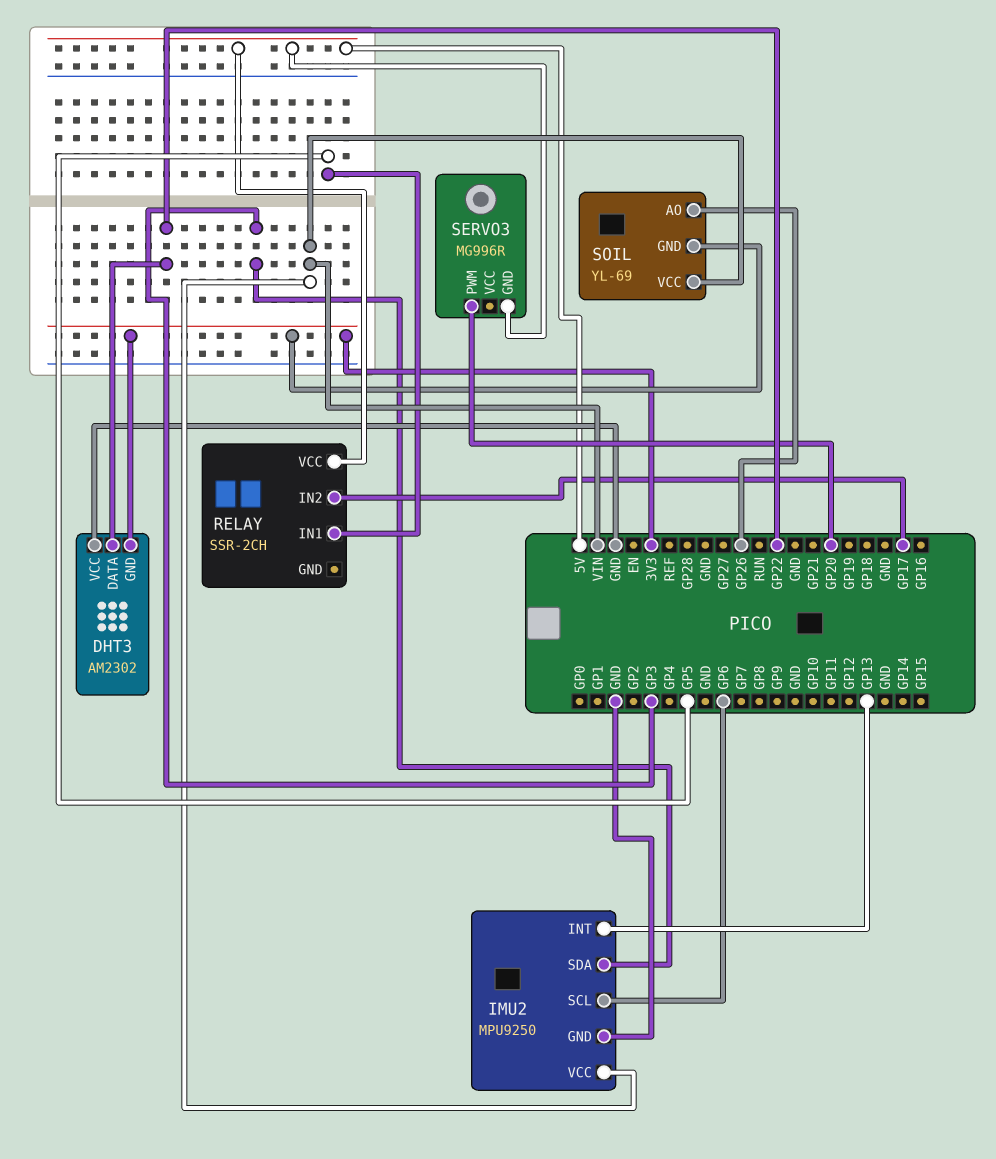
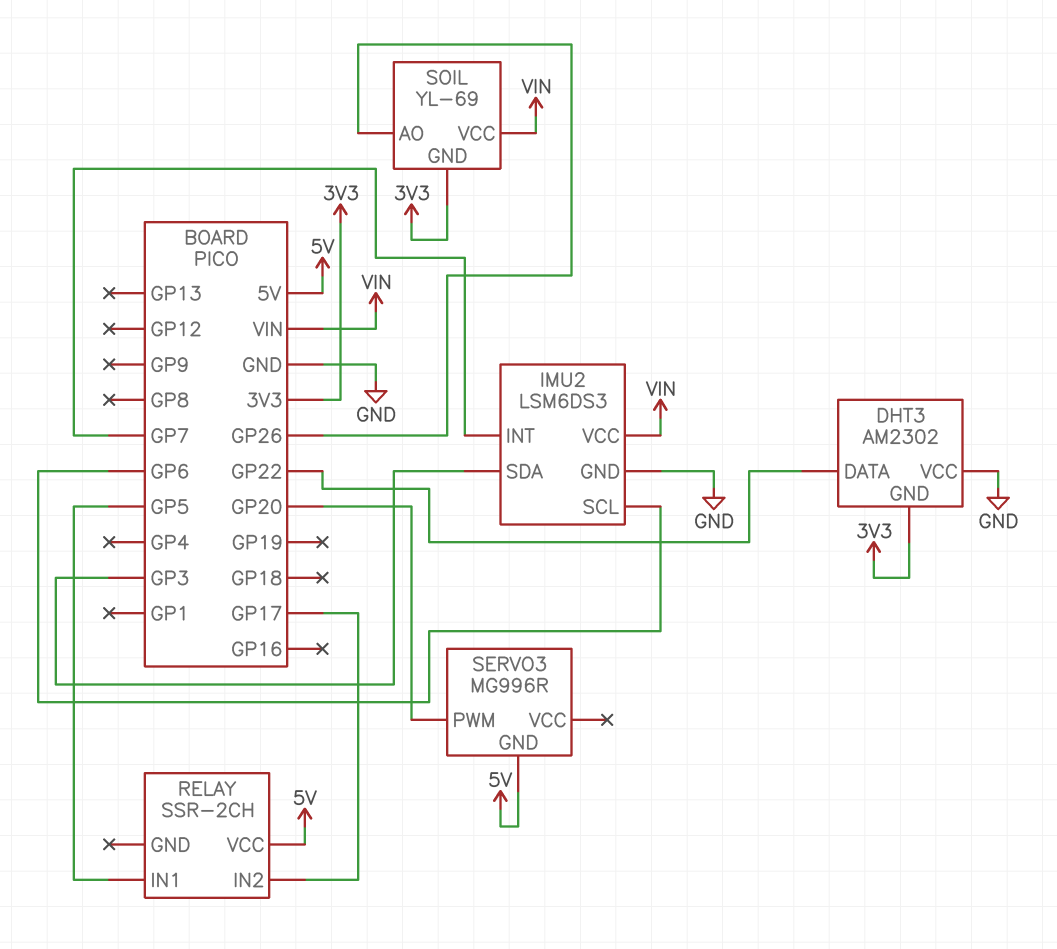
IMU2: MPU9250 -> LSM6DS3
IMU2 pin INT: GP13 -> GP7

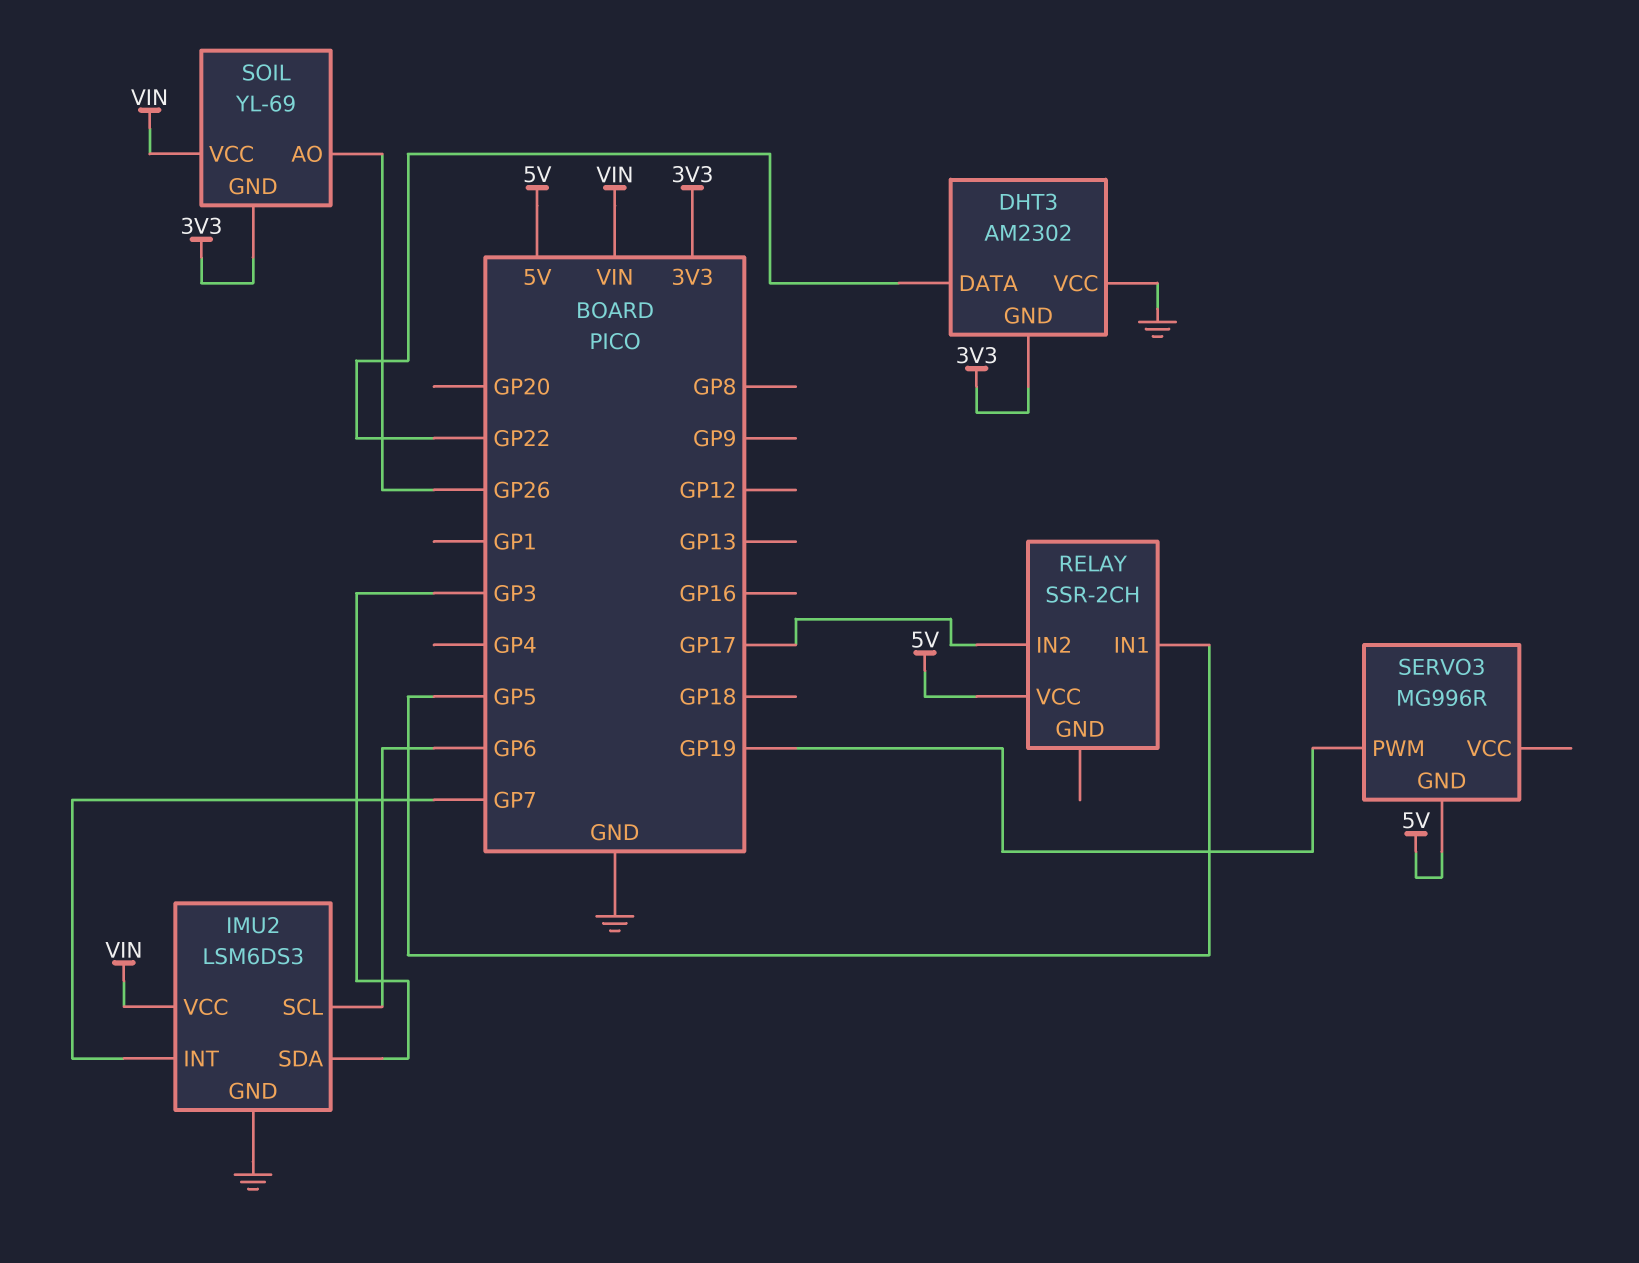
SERVO3 pin PWM: GP20 -> GP19

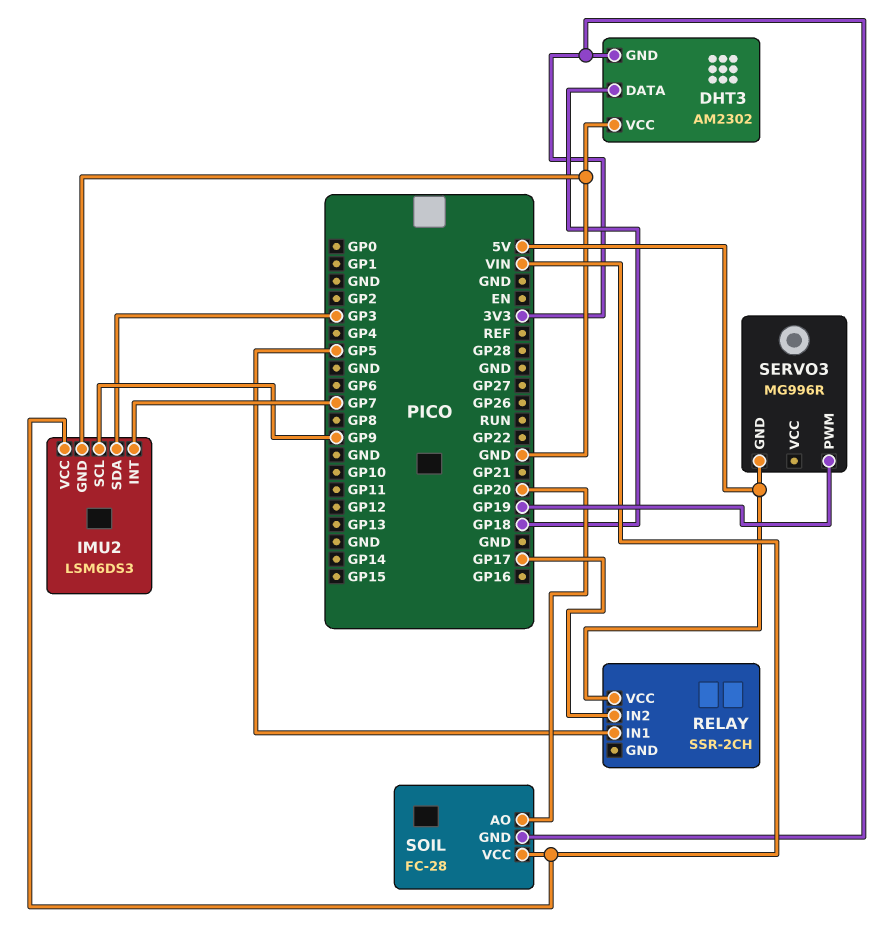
DHT3 pin DATA: GP22 -> GP18
IMU2 pin SCL: GP6 -> GP9
SOIL: YL-69 -> FC-28
SOIL pin AO: GP26 -> GP20

